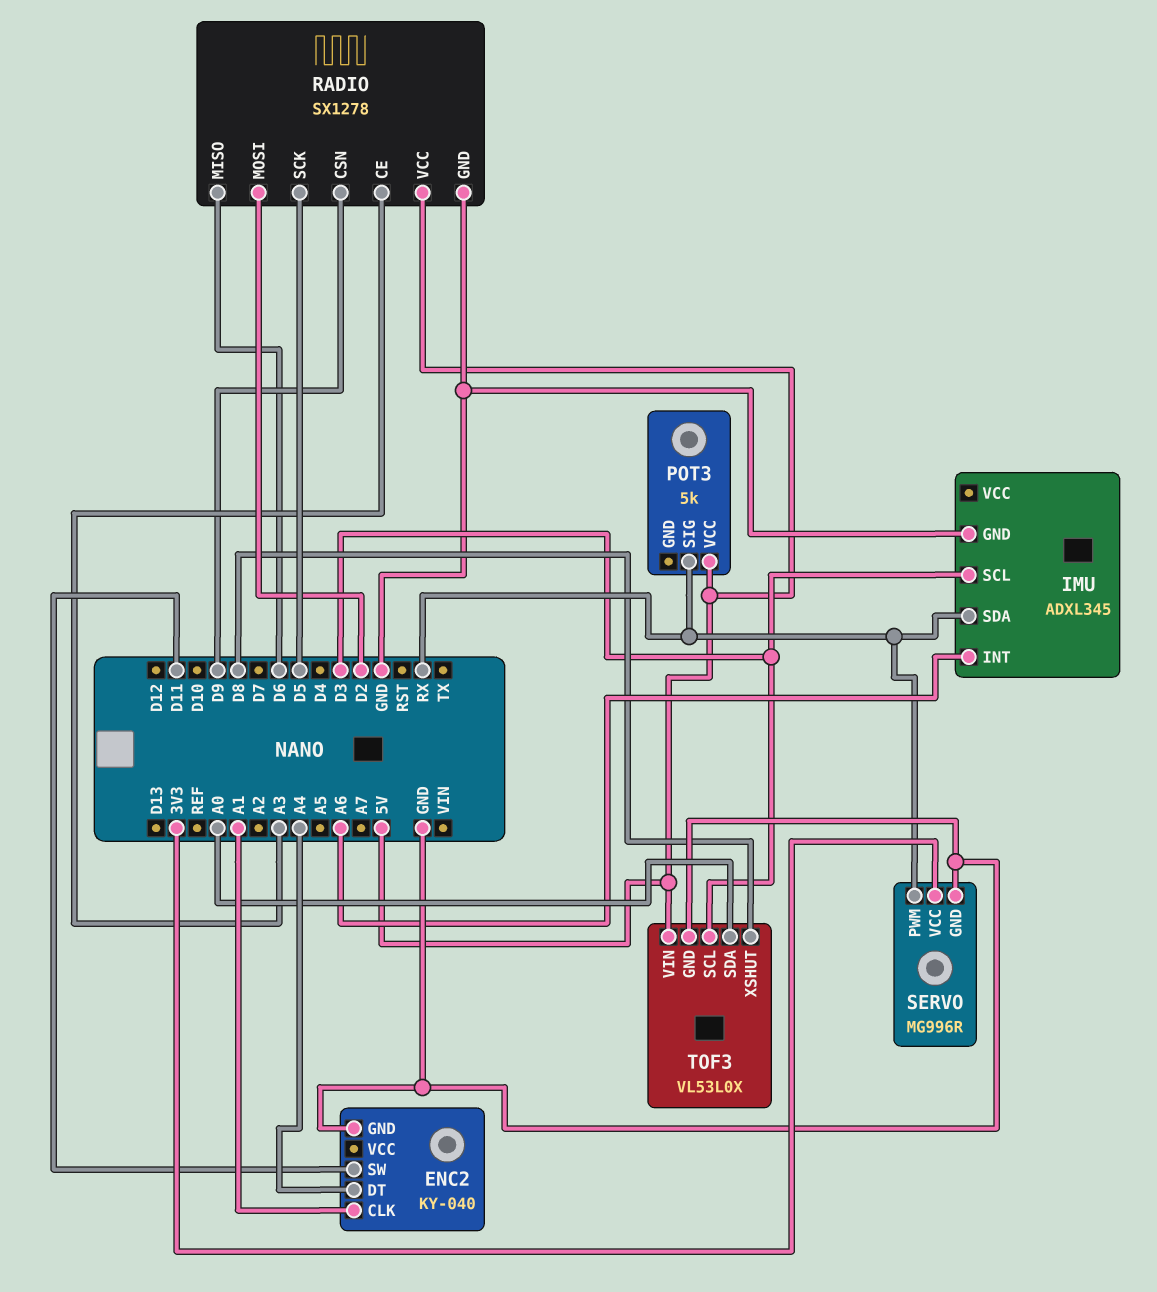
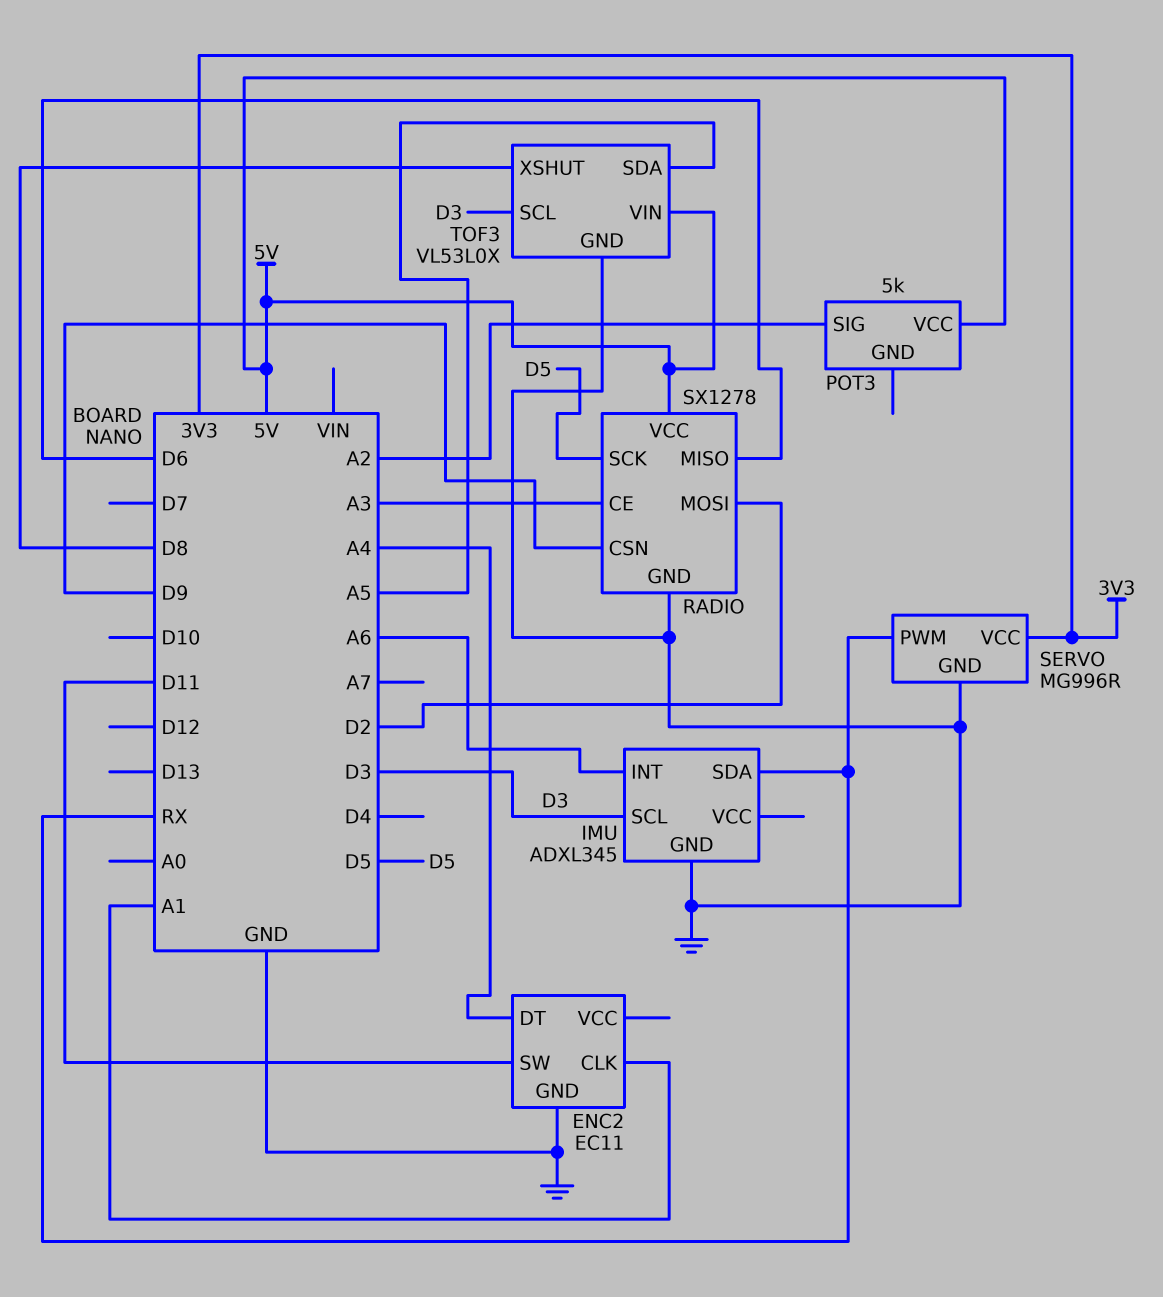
ENC2: KY-040 -> EC11
POT3 pin SIG: RX -> A2
TOF3 pin SDA: A0 -> A5

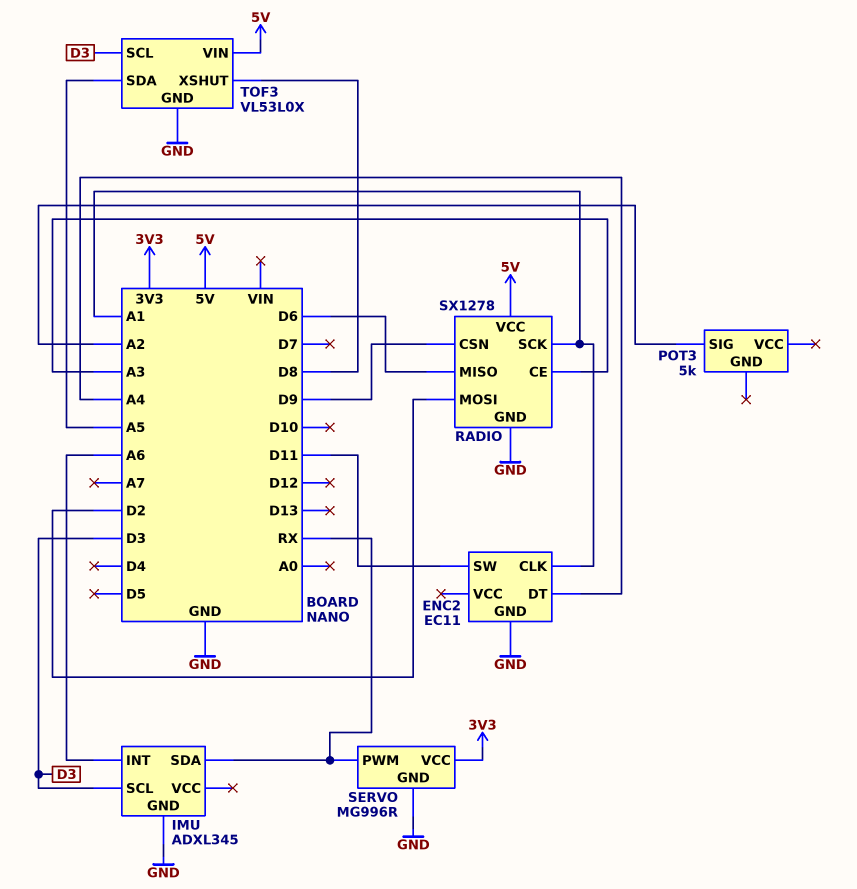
POT3 pin VCC: 5V -> none
RADIO pin SCK: D5 -> A1

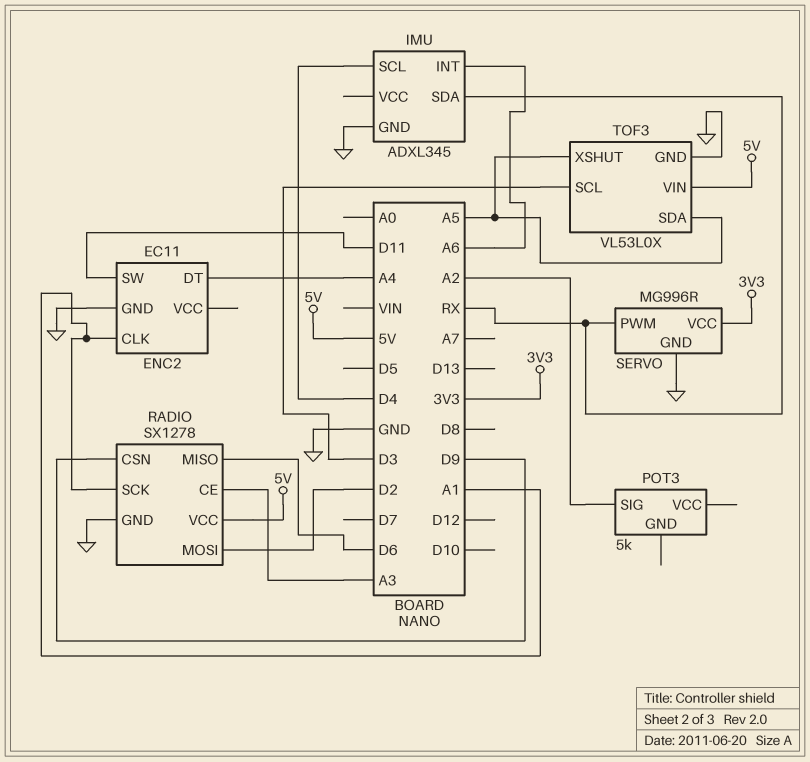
IMU pin SCL: D3 -> D4
TOF3 pin XSHUT: D8 -> A5

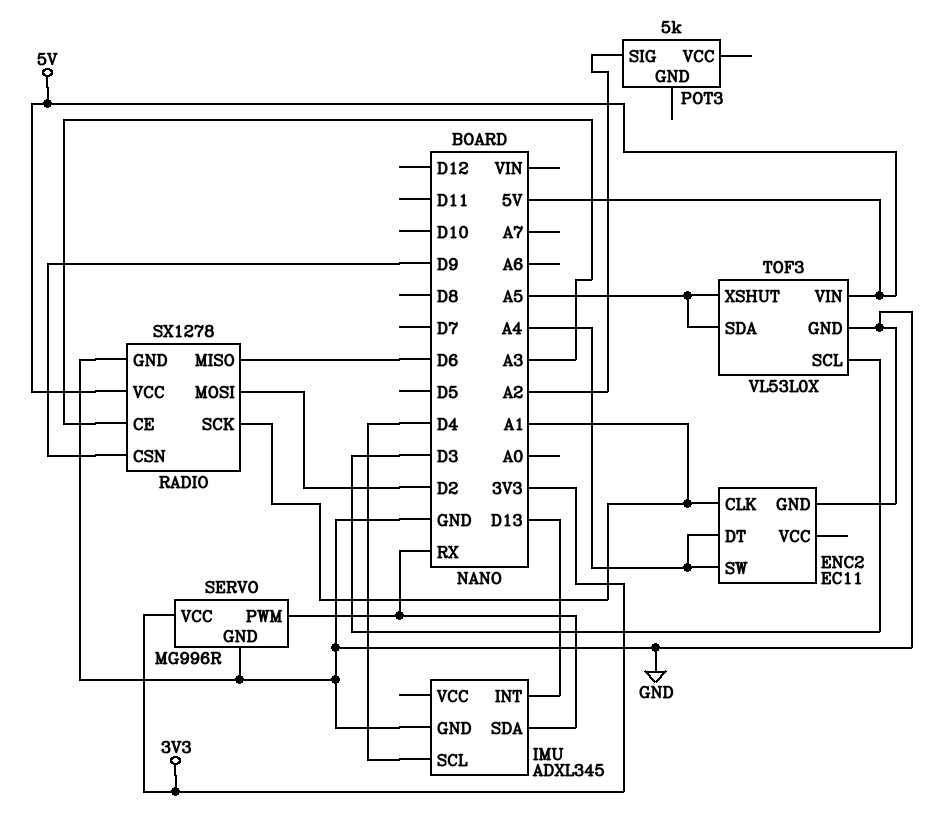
ENC2 pin SW: D11 -> A4
IMU pin INT: A6 -> D13

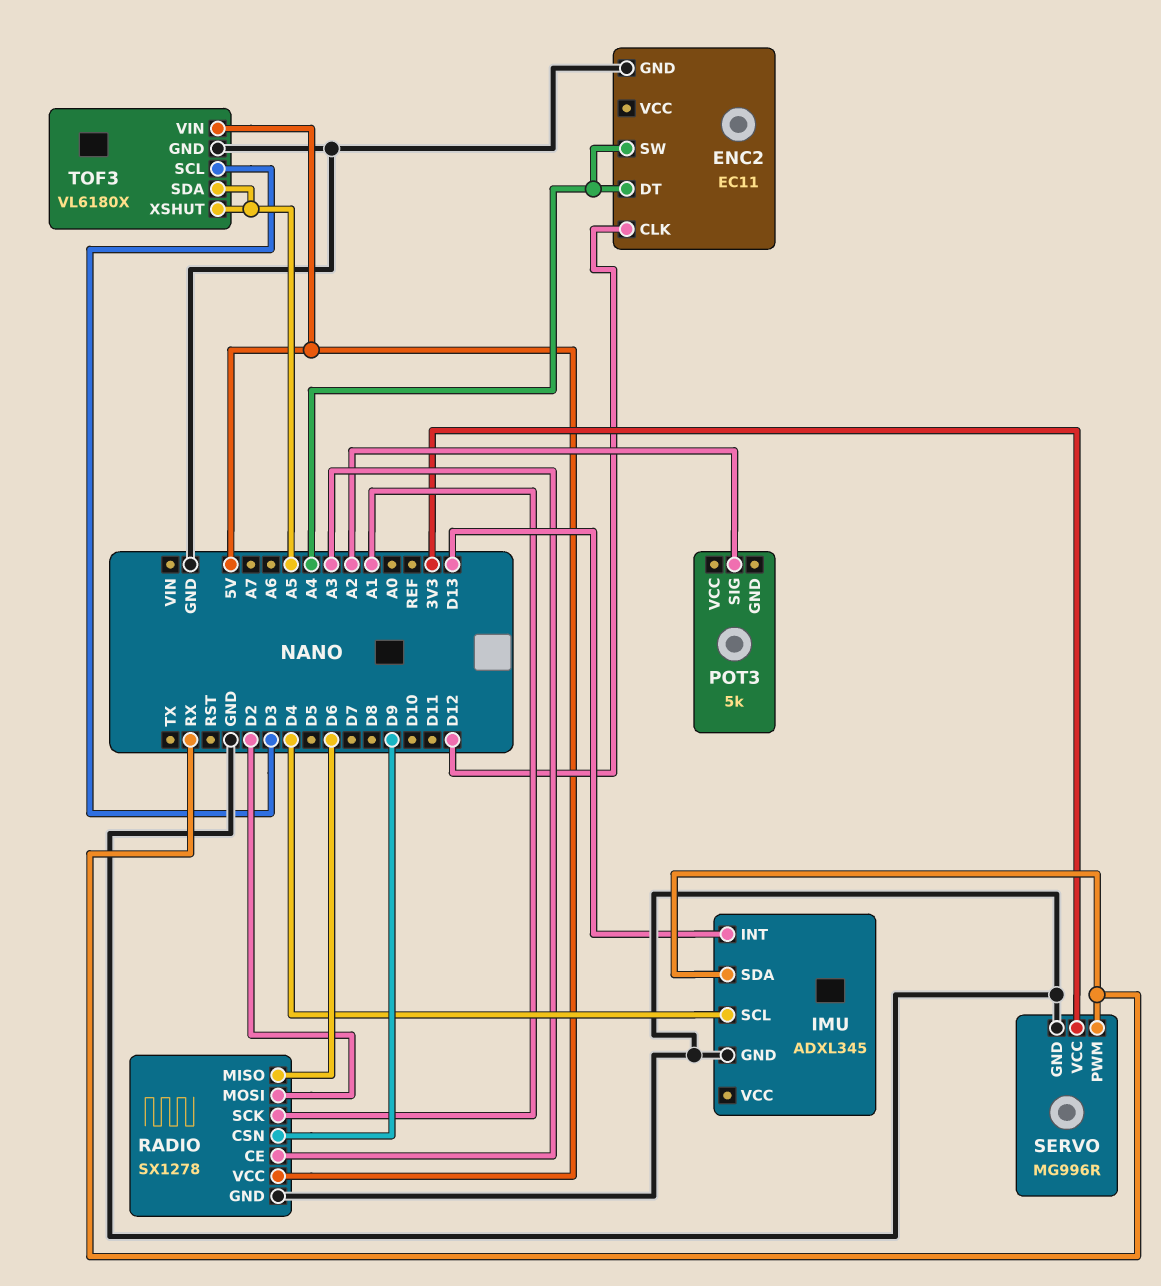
ENC2 pin CLK: A1 -> D12
TOF3: VL53L0X -> VL6180X

